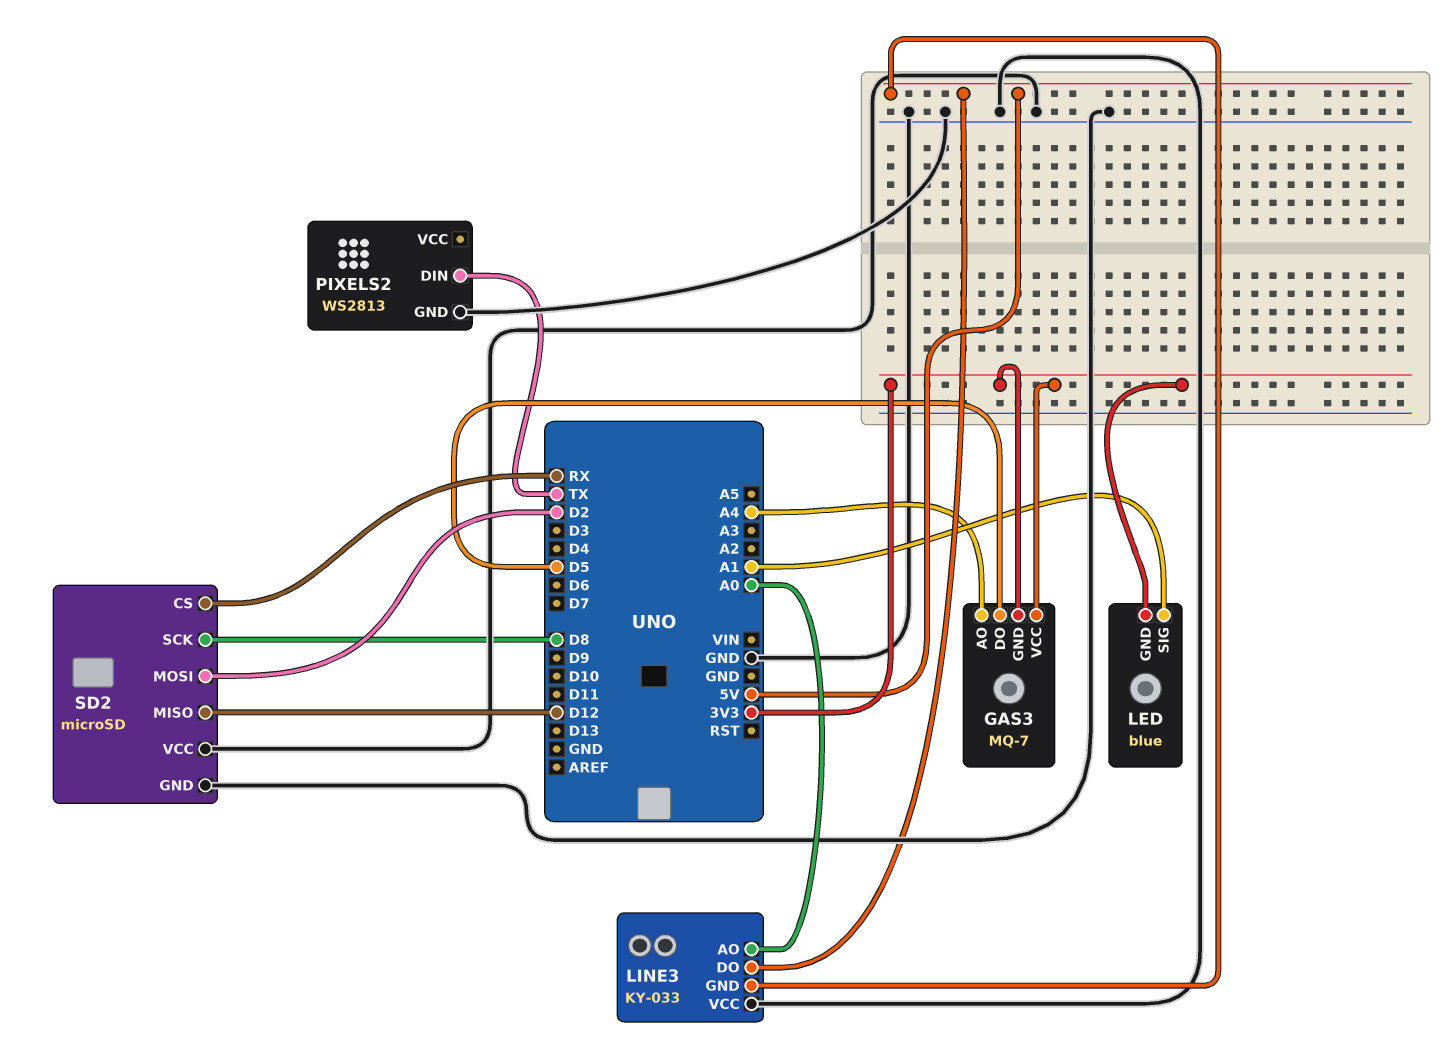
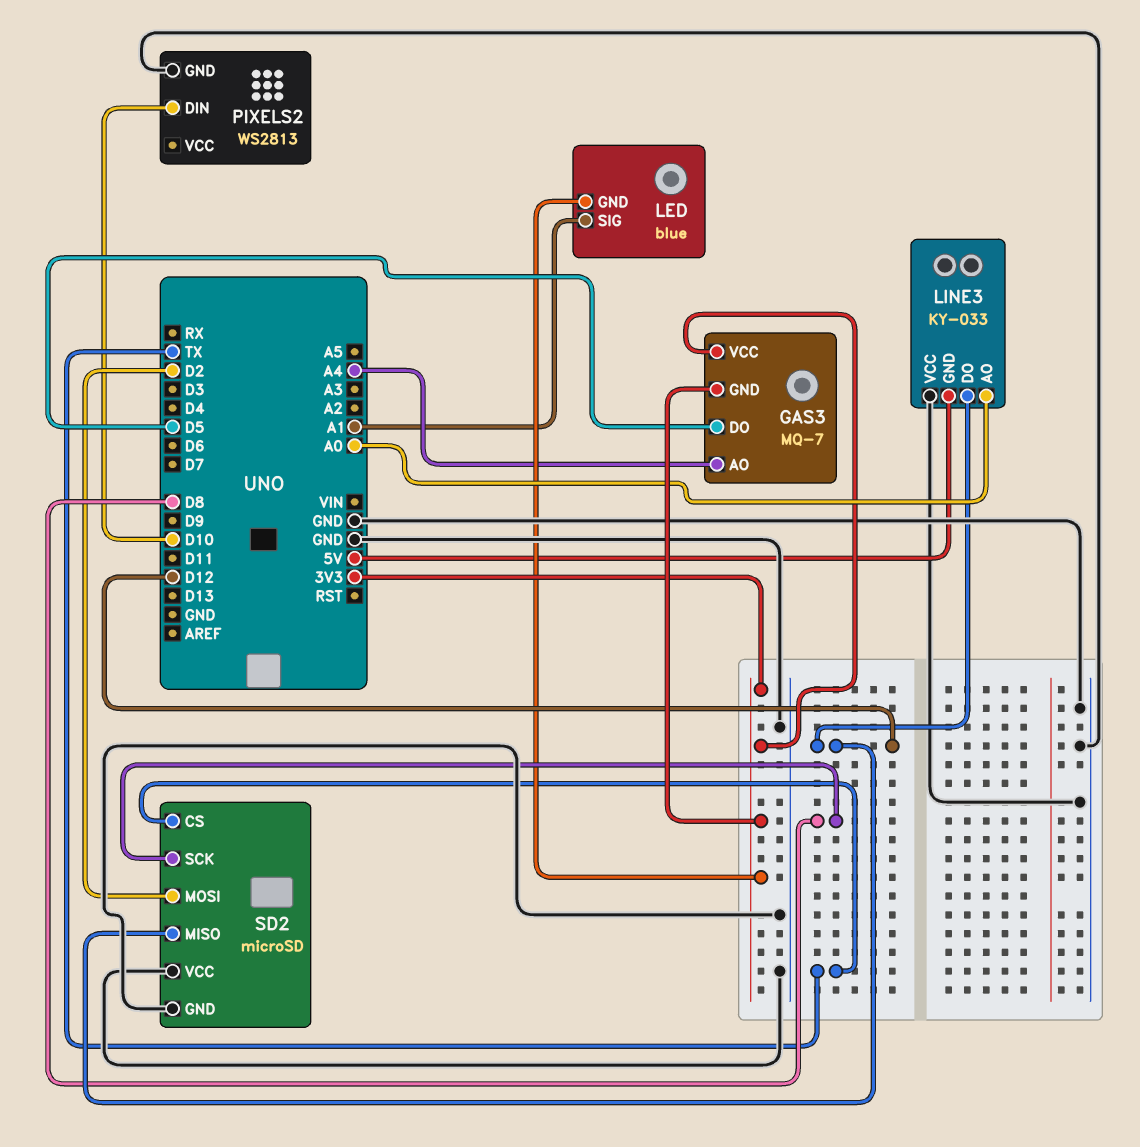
LINE3 pin DO: 5V -> D12
PIXELS2 pin DIN: TX -> D10
SD2 pin CS: RX -> TX

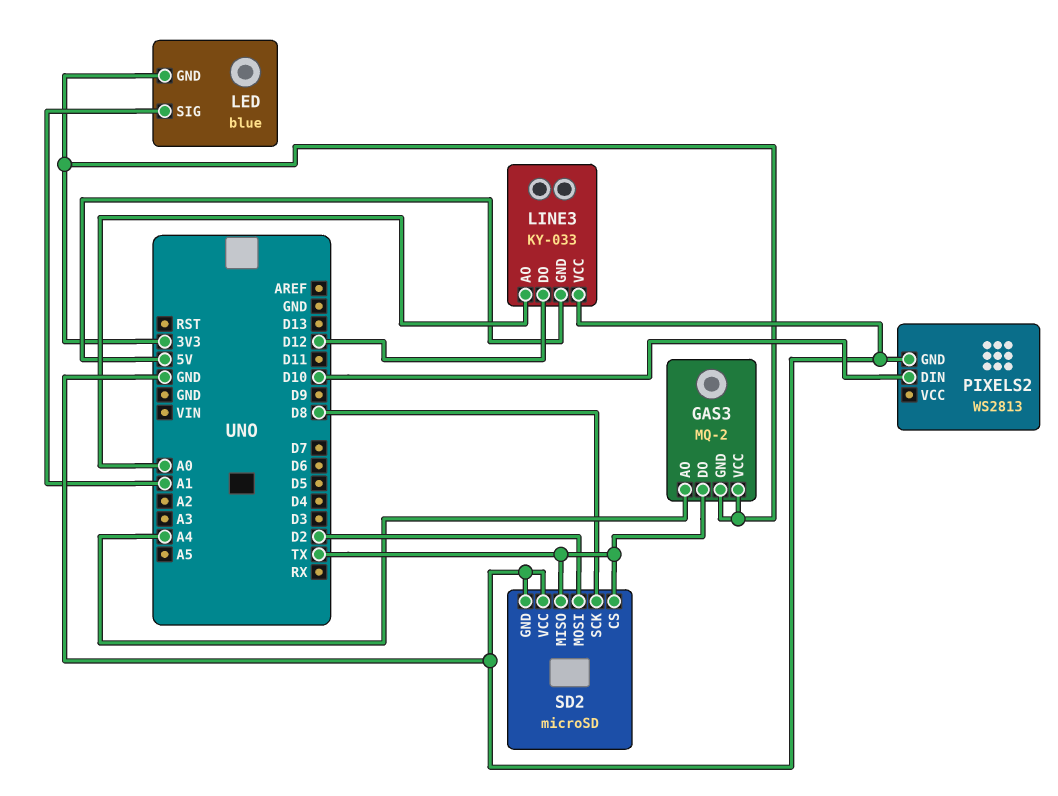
GAS3: MQ-7 -> MQ-2
GAS3 pin DO: D5 -> TX
SD2 pin MISO: D12 -> TX

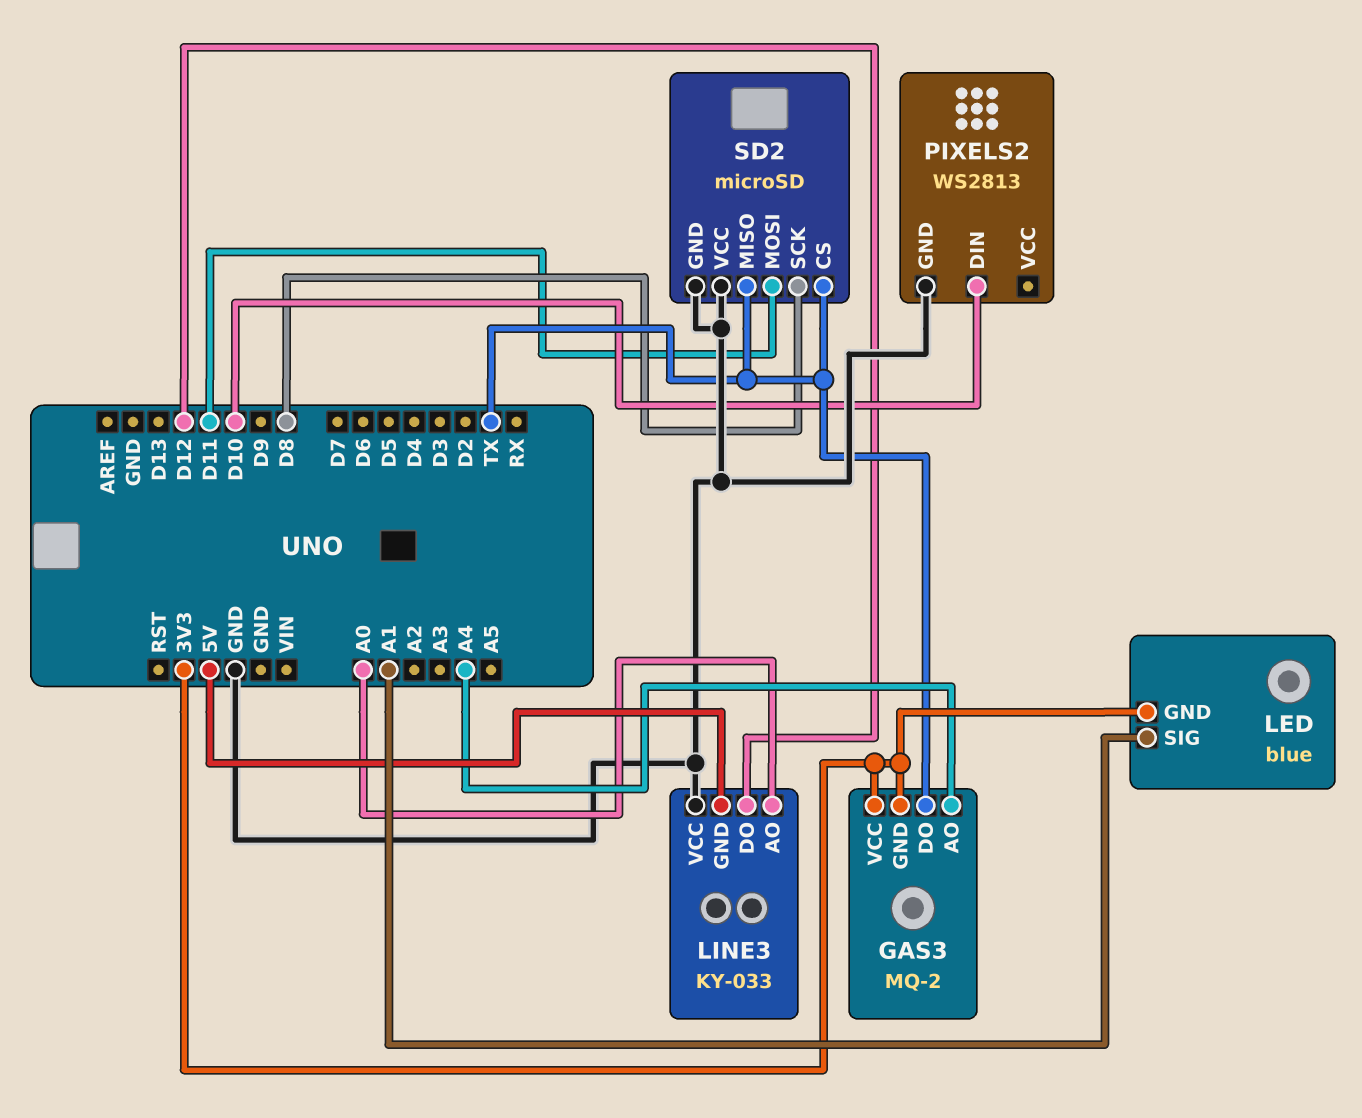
SD2 pin MOSI: D2 -> D11

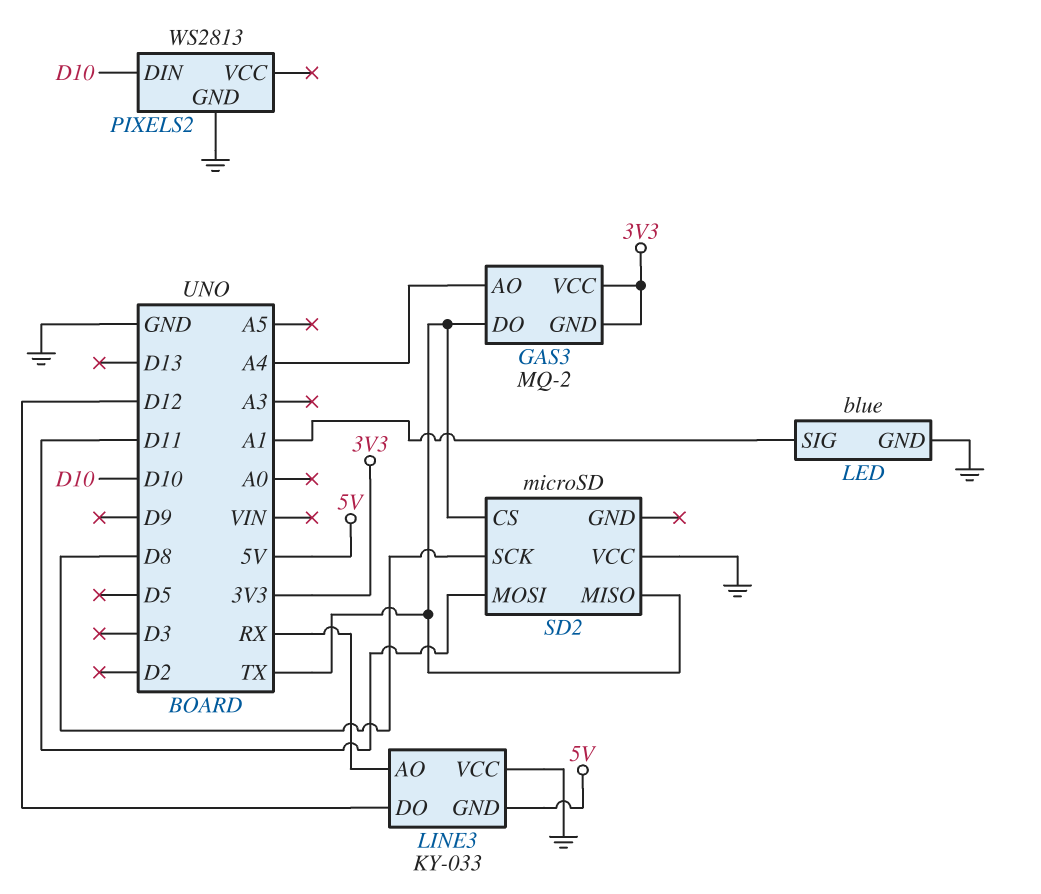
LED pin GND: 3V3 -> GND
LINE3 pin AO: A0 -> RX
SD2 pin GND: GND -> none

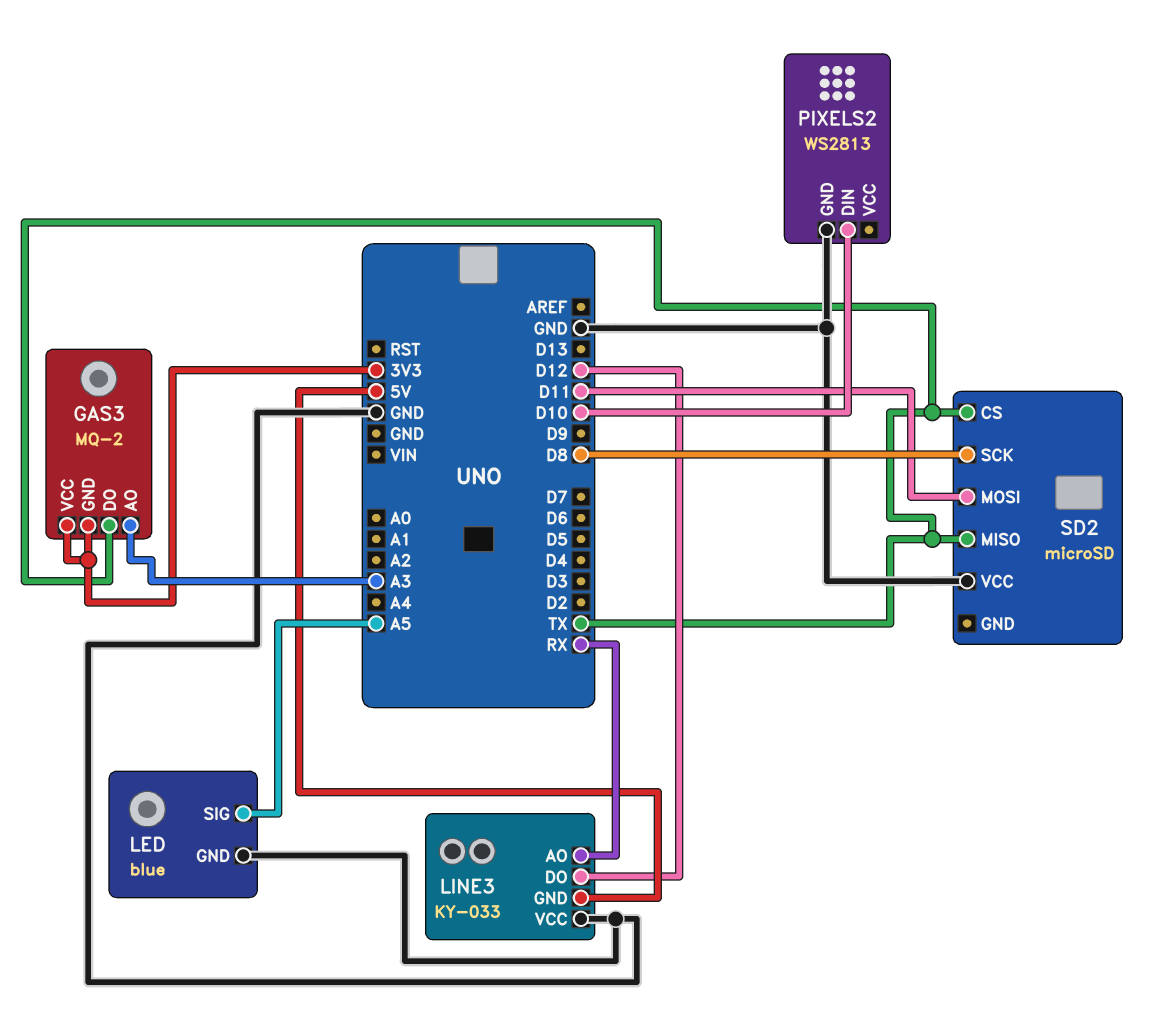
GAS3 pin AO: A4 -> A3
LED pin SIG: A1 -> A5

